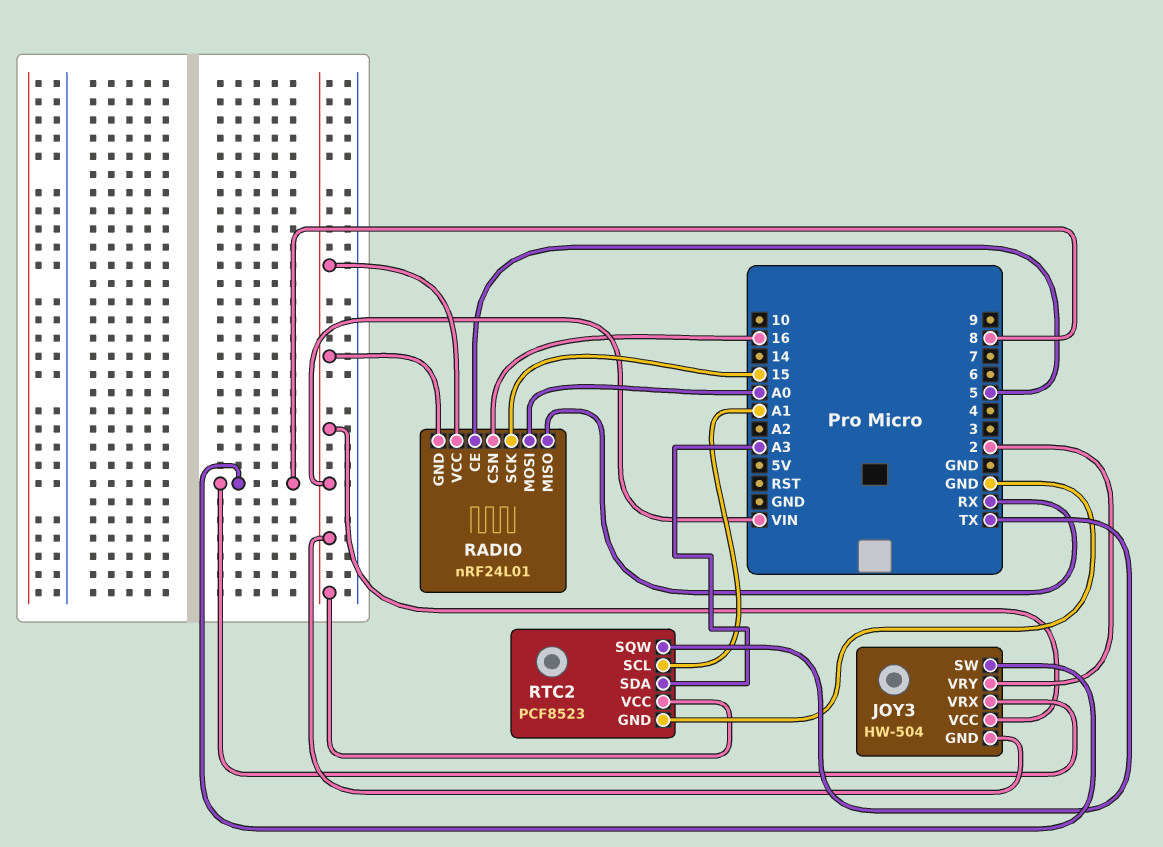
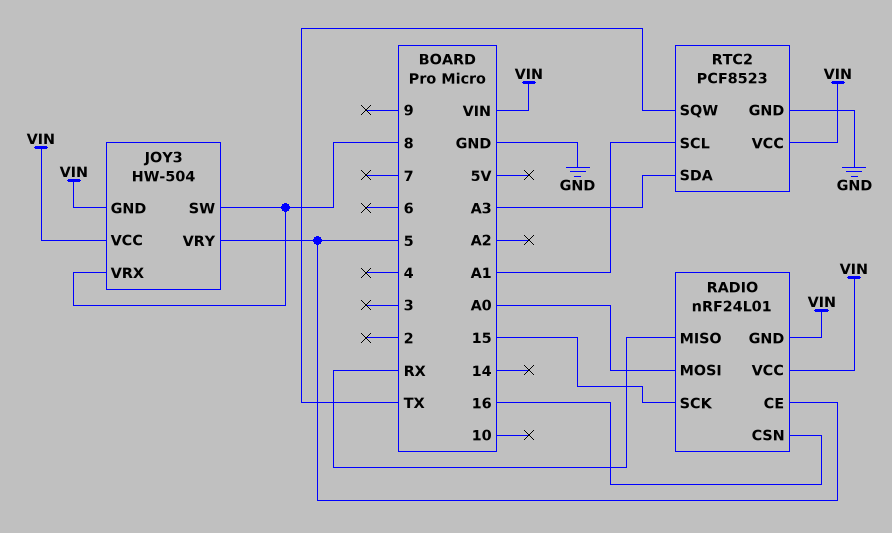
JOY3 pin VRY: 2 -> 5

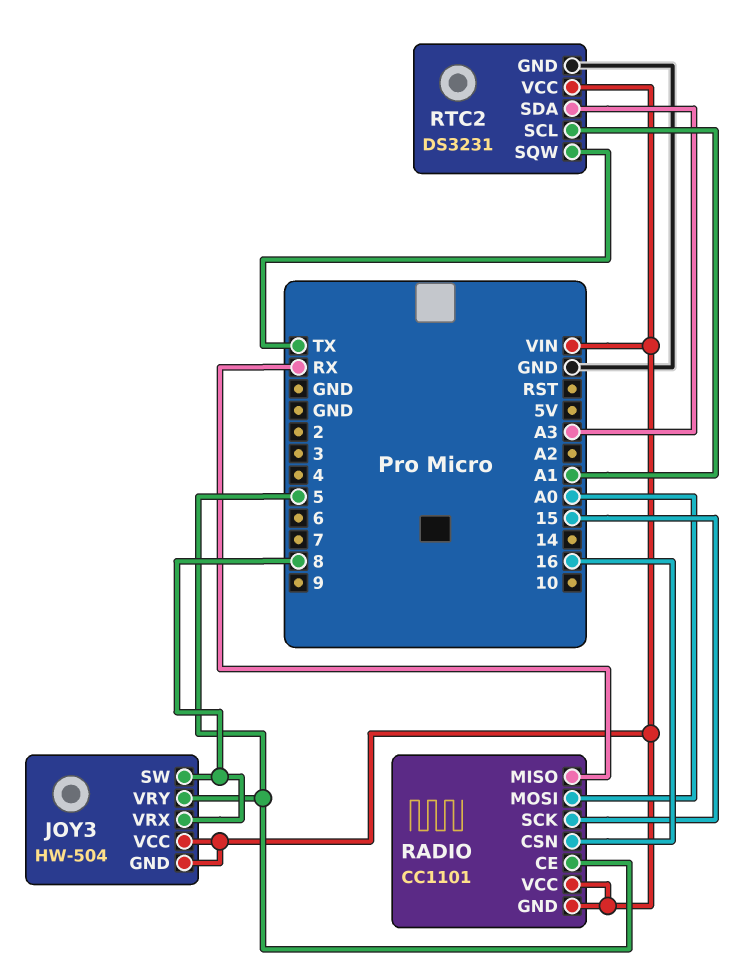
RADIO: nRF24L01 -> CC1101
RTC2: PCF8523 -> DS3231

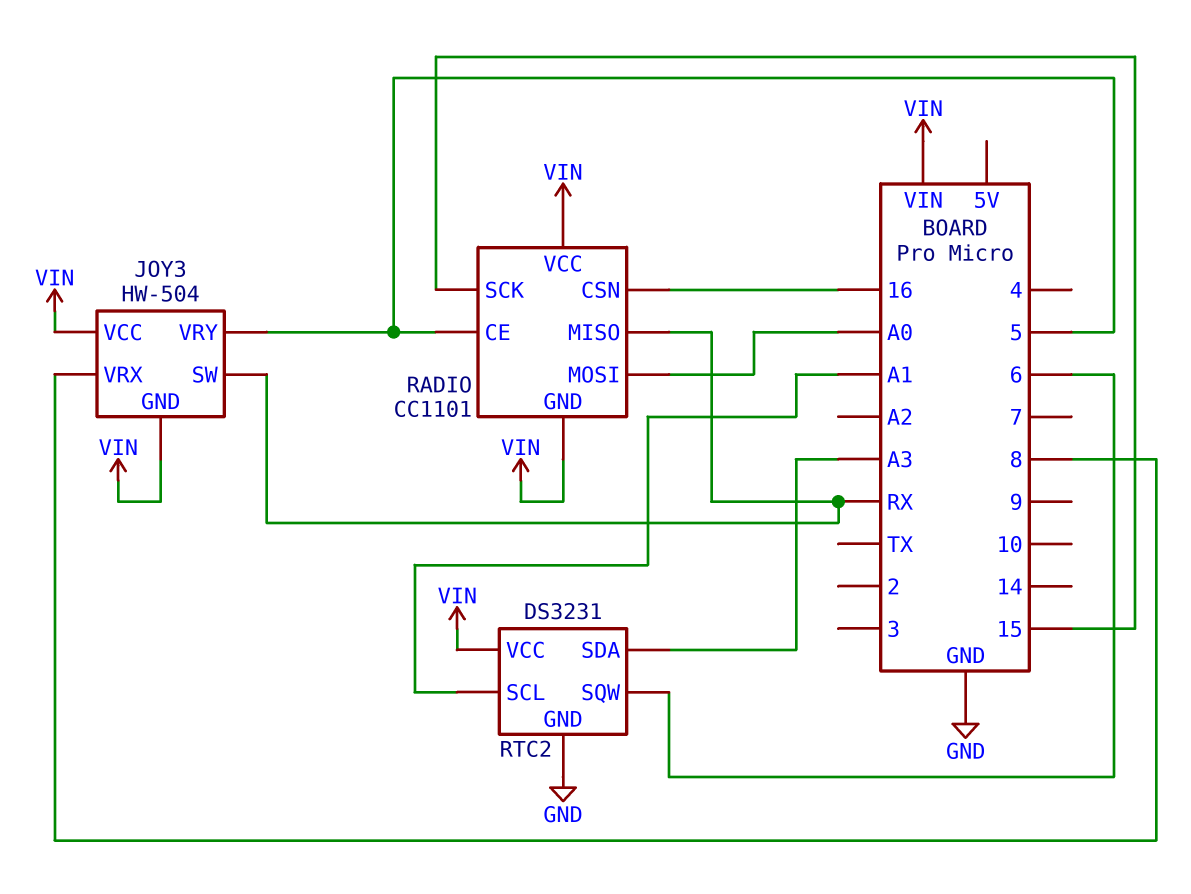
JOY3 pin SW: 8 -> RX
RTC2 pin SQW: TX -> 6

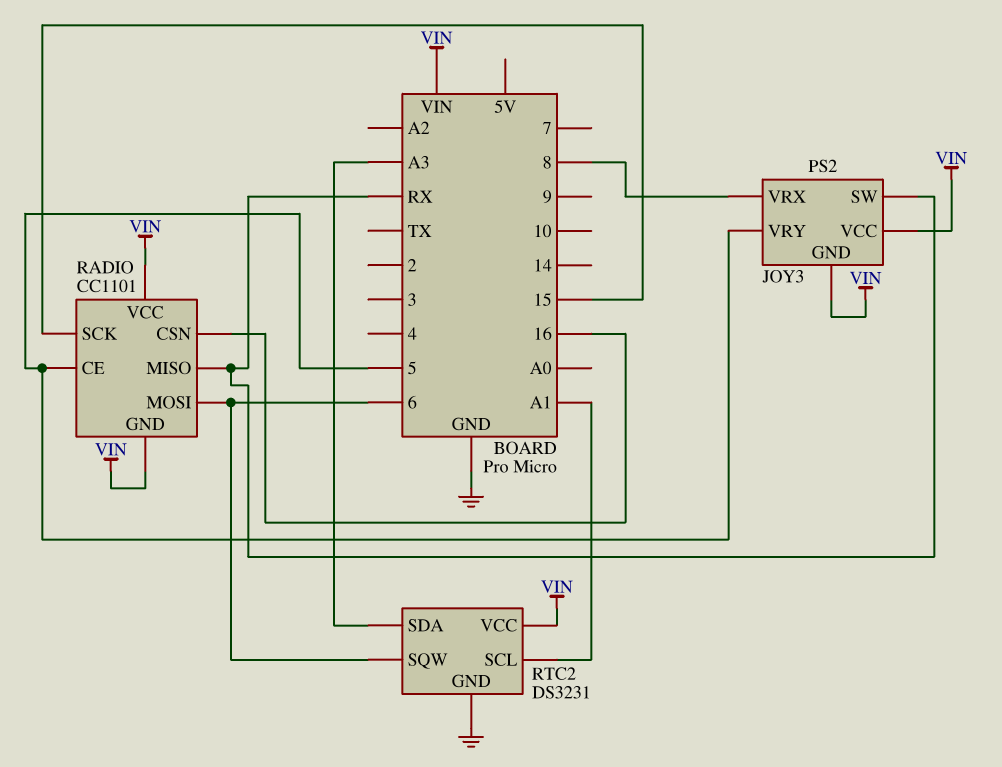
JOY3: HW-504 -> PS2
RADIO pin MOSI: A0 -> 6

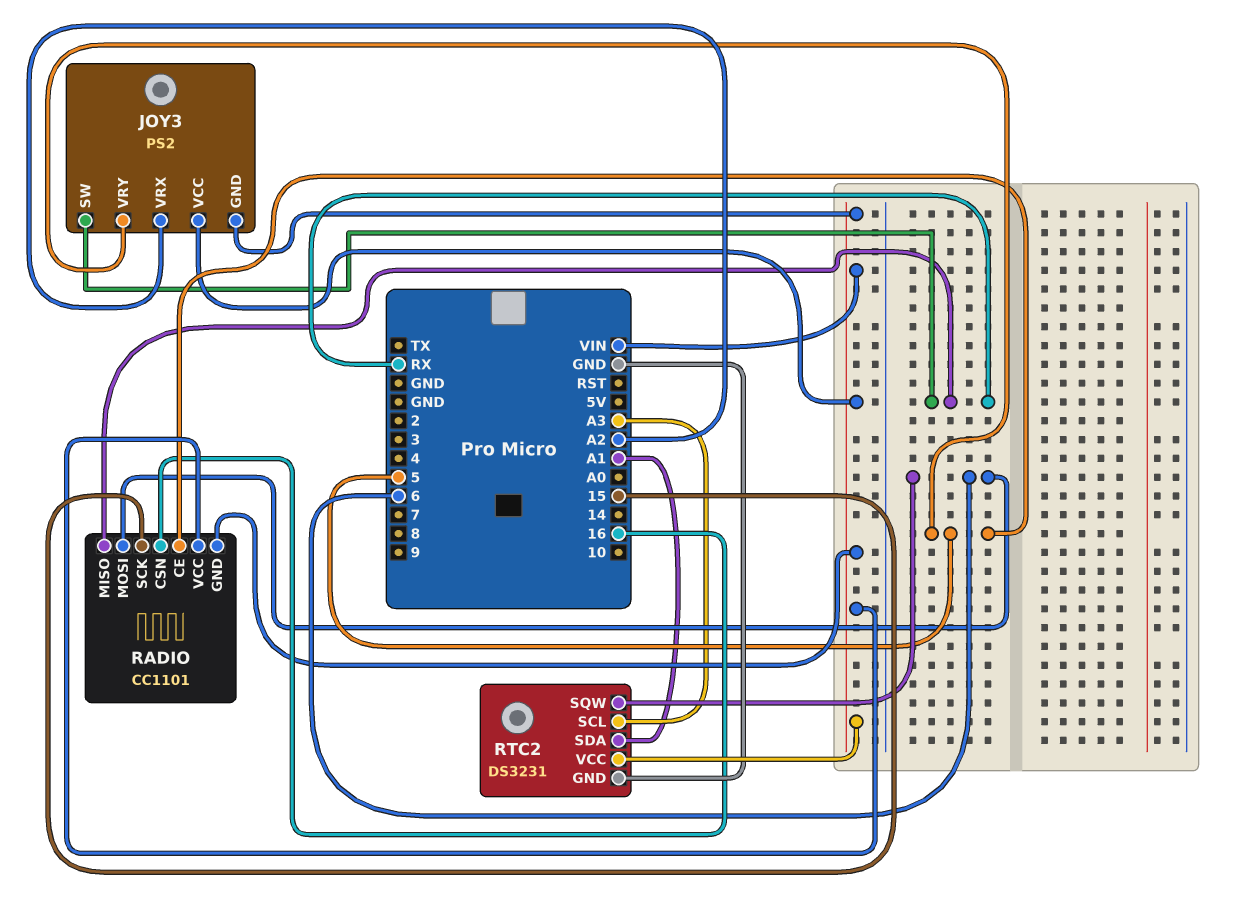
JOY3 pin VRX: 8 -> A2
RTC2 pin SCL: A1 -> A3
RTC2 pin SDA: A3 -> A1

